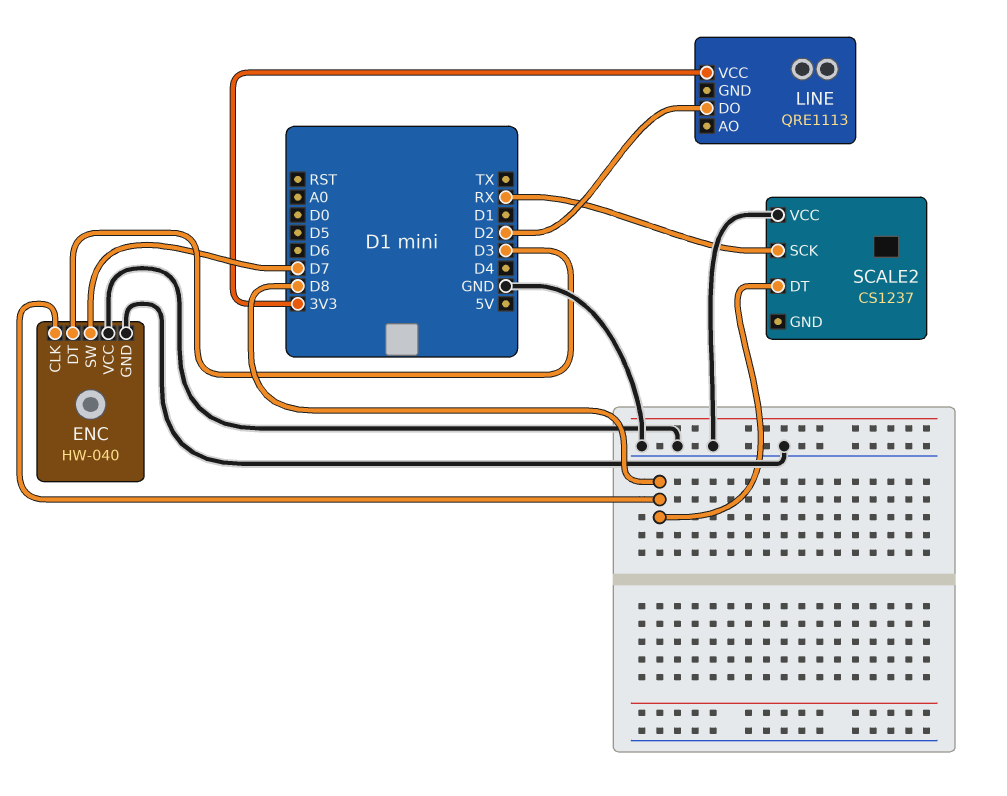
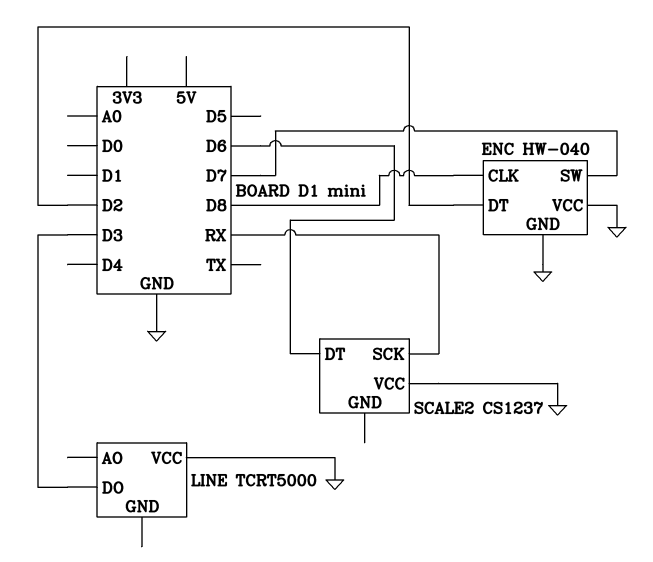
ENC pin DT: D3 -> D2
LINE: QRE1113 -> TCRT5000
LINE pin DO: D2 -> D3
LINE pin VCC: 3V3 -> GND
SCALE2 pin DT: D8 -> D6

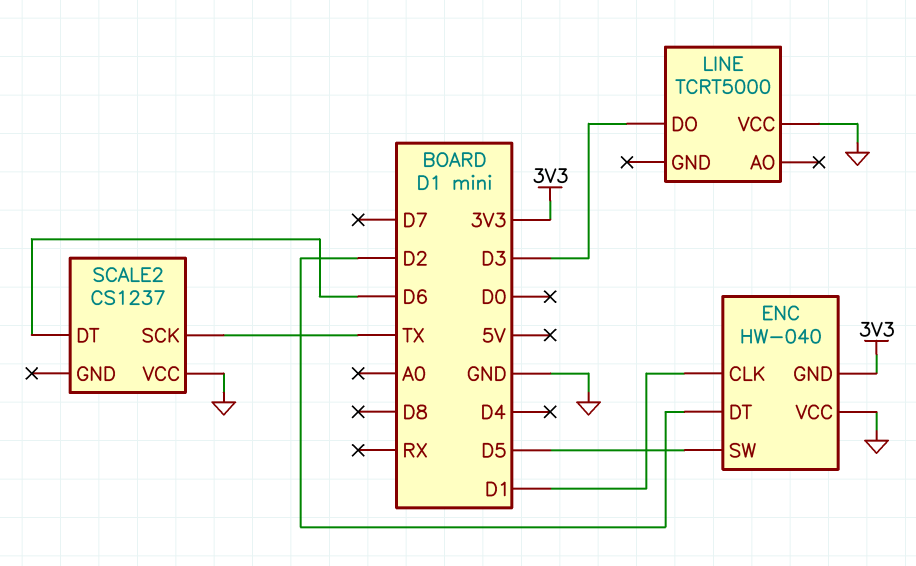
ENC pin CLK: D8 -> D1
ENC pin GND: GND -> 3V3
ENC pin SW: D7 -> D5
SCALE2 pin SCK: RX -> TX

